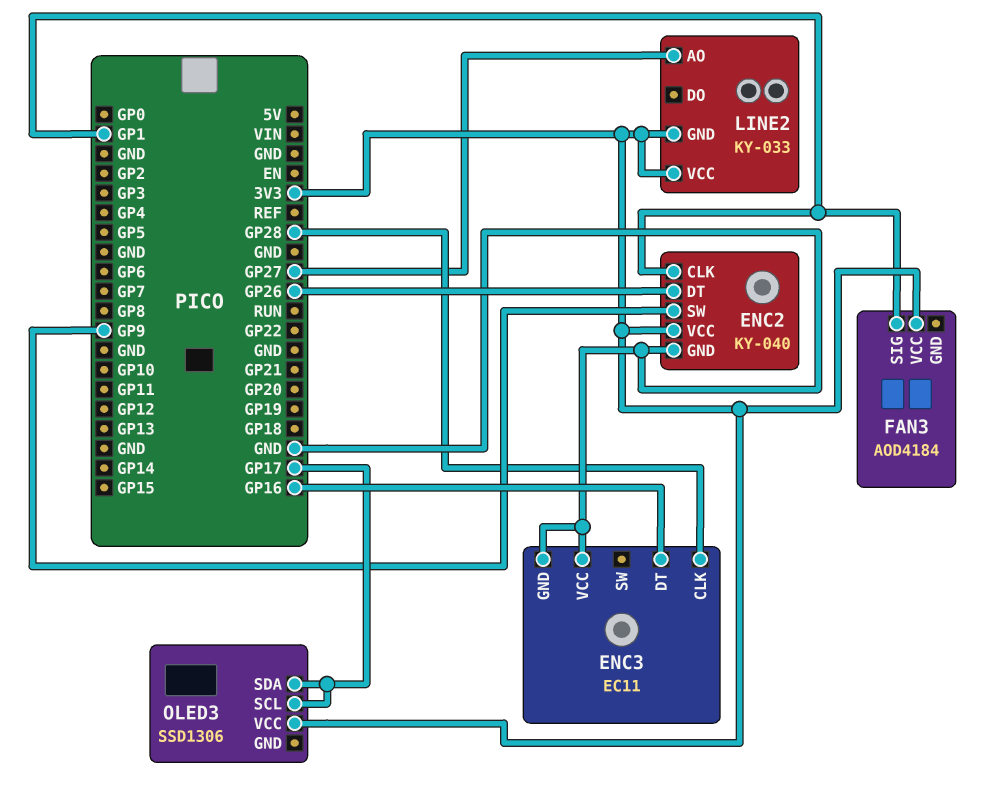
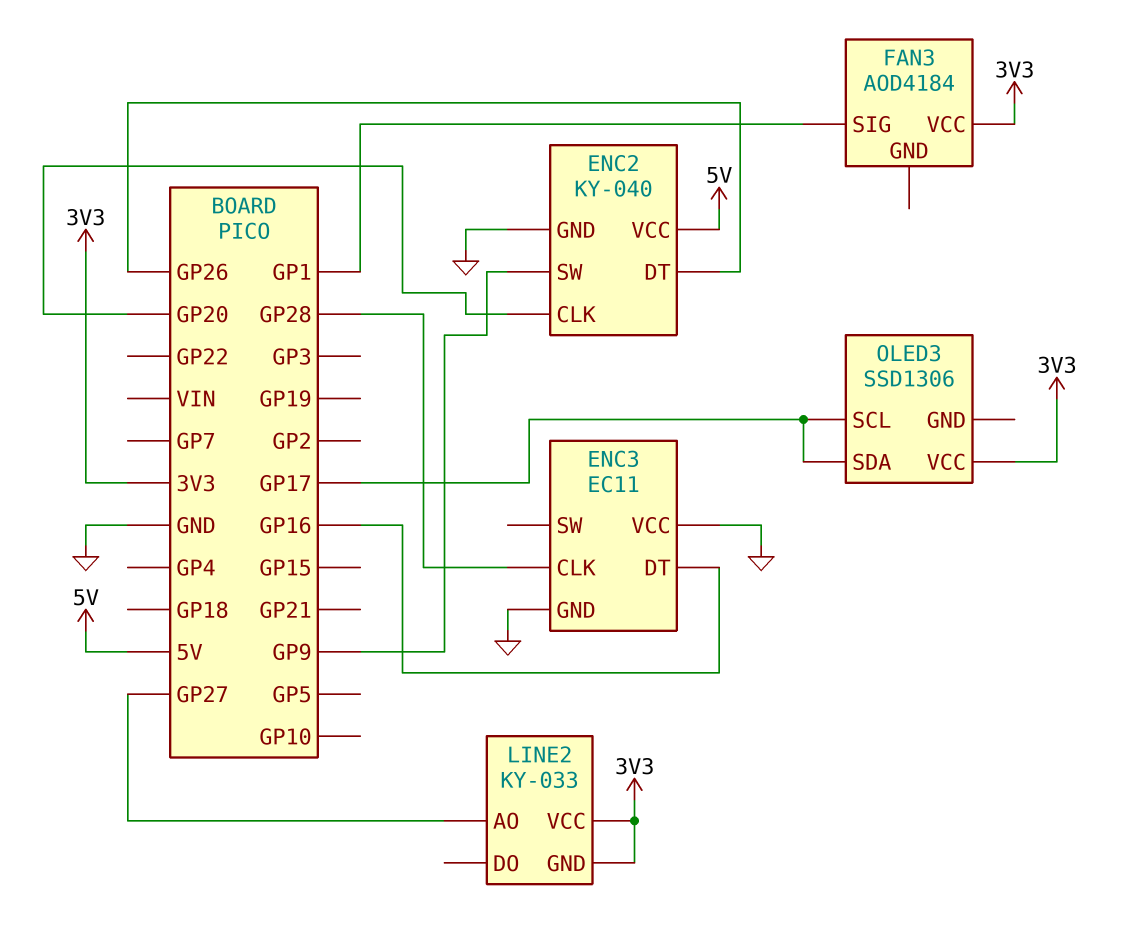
ENC2 pin CLK: GP1 -> GP20
ENC2 pin VCC: 3V3 -> 5V

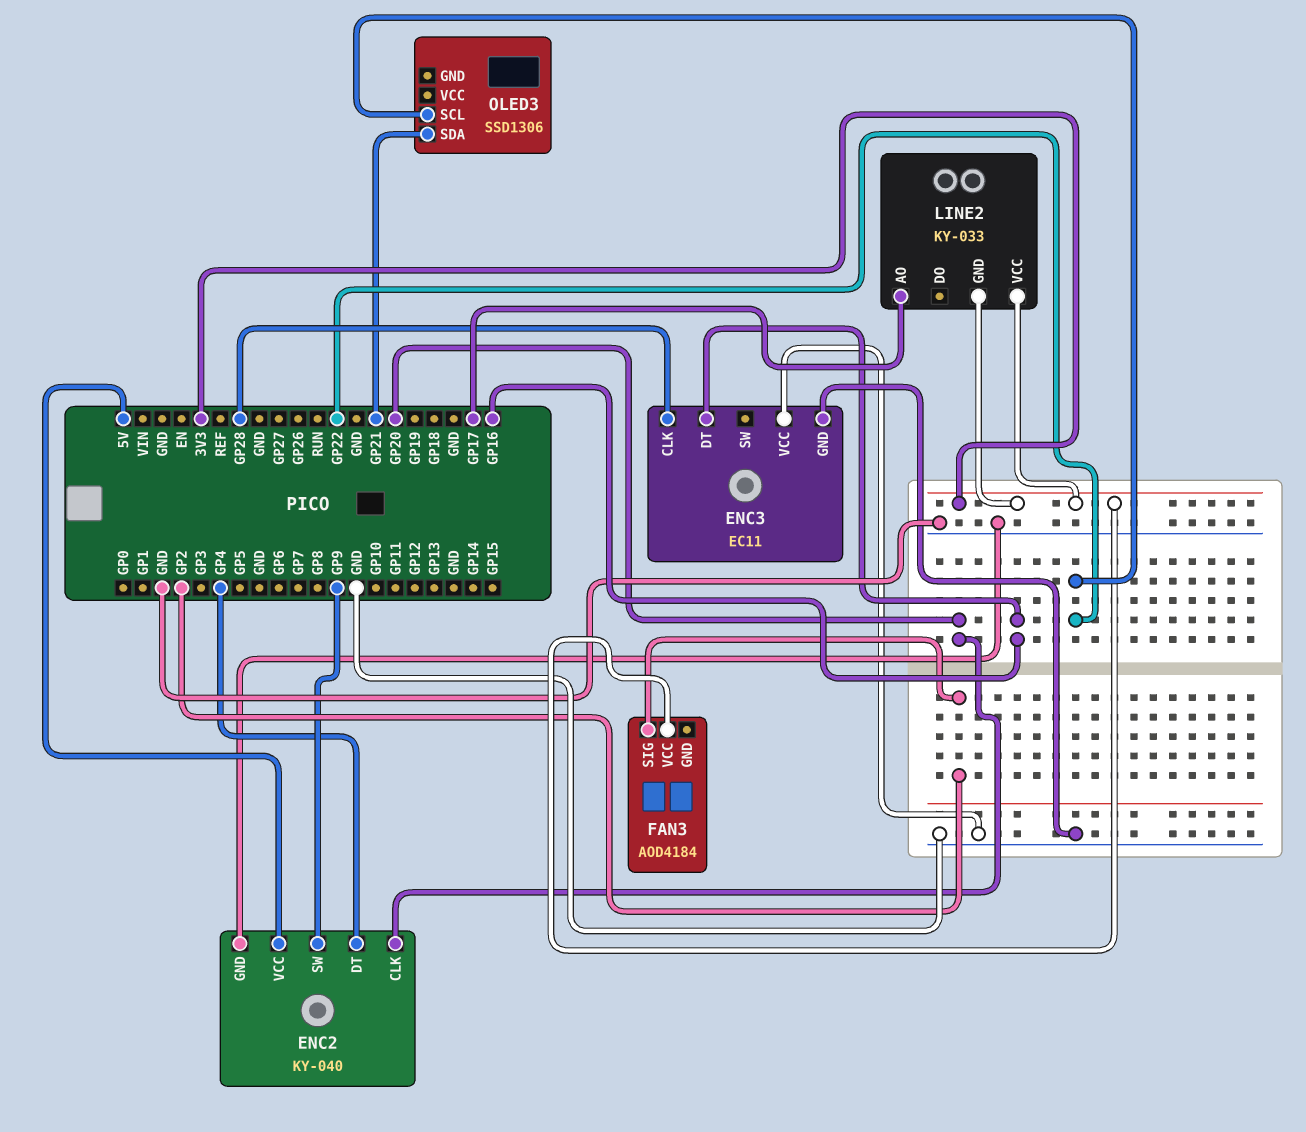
ENC2 pin DT: GP26 -> GP4
FAN3 pin SIG: GP1 -> GP2
LINE2 pin AO: GP27 -> GP17
OLED3 pin SCL: GP17 -> GP22
OLED3 pin SDA: GP17 -> GP21
OLED3 pin VCC: 3V3 -> none

